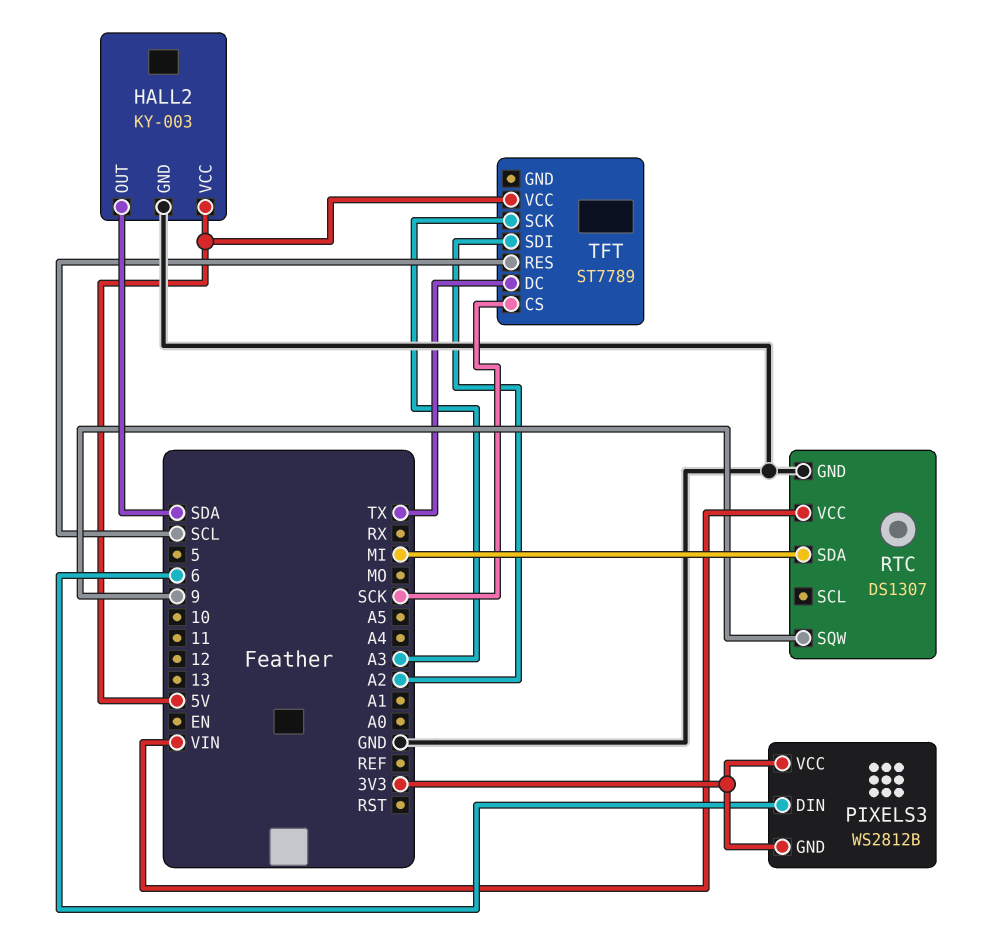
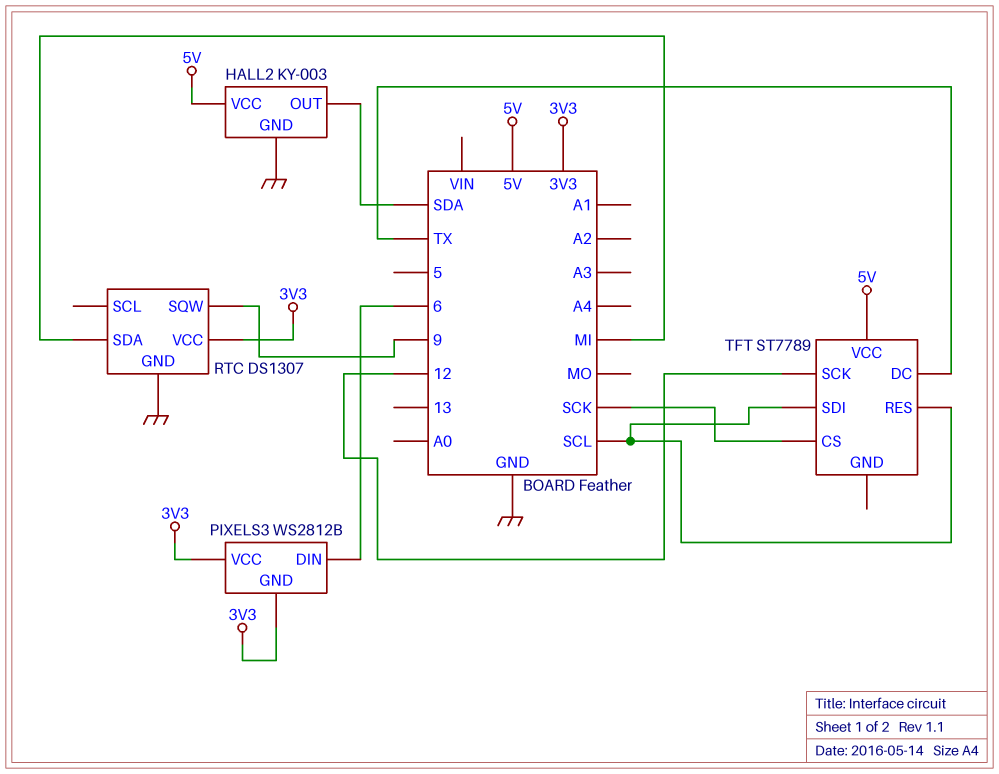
RTC pin VCC: VIN -> 3V3
TFT pin SCK: A3 -> 12
TFT pin SDI: A2 -> SCL

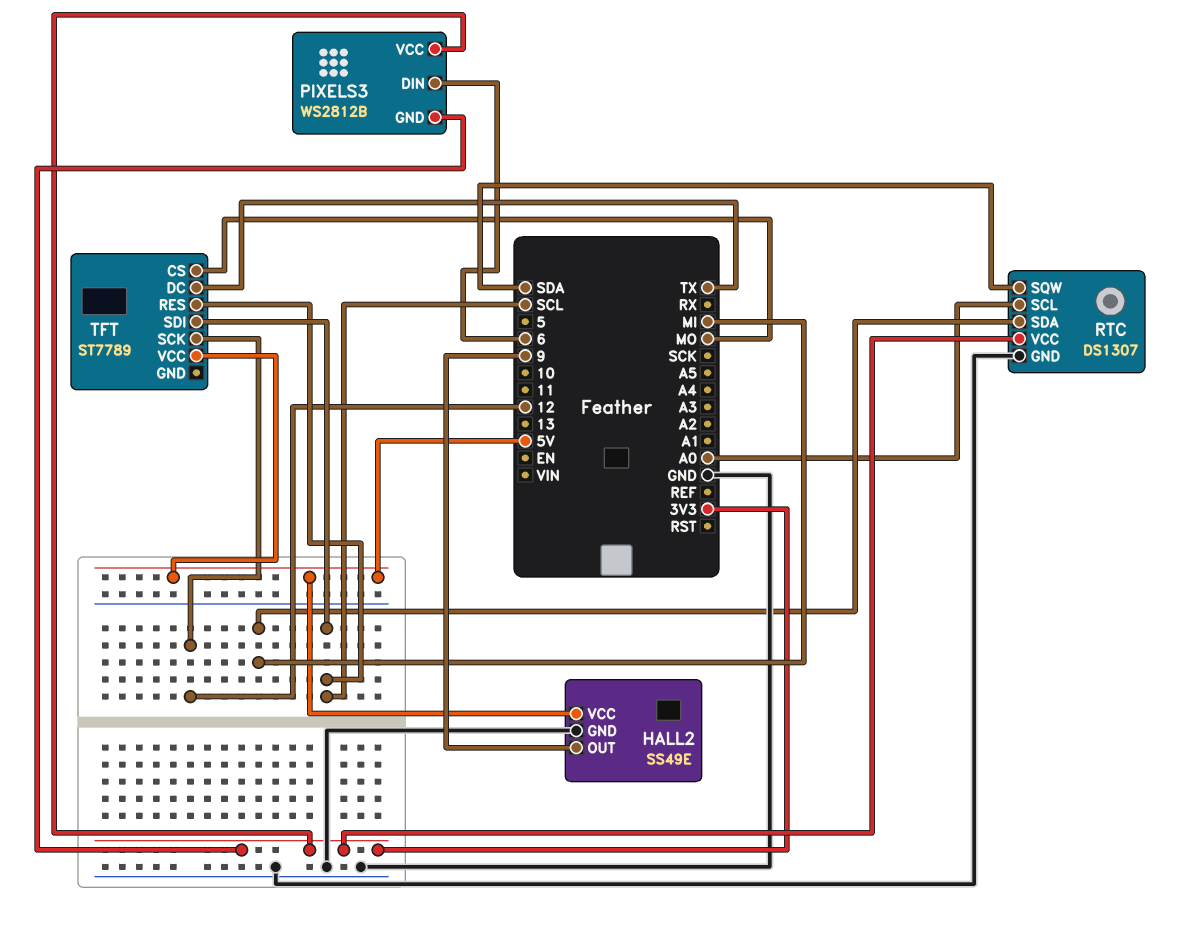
HALL2: KY-003 -> SS49E
HALL2 pin OUT: SDA -> 9
RTC pin SCL: none -> A0
RTC pin SQW: 9 -> SDA
TFT pin CS: SCK -> MO

